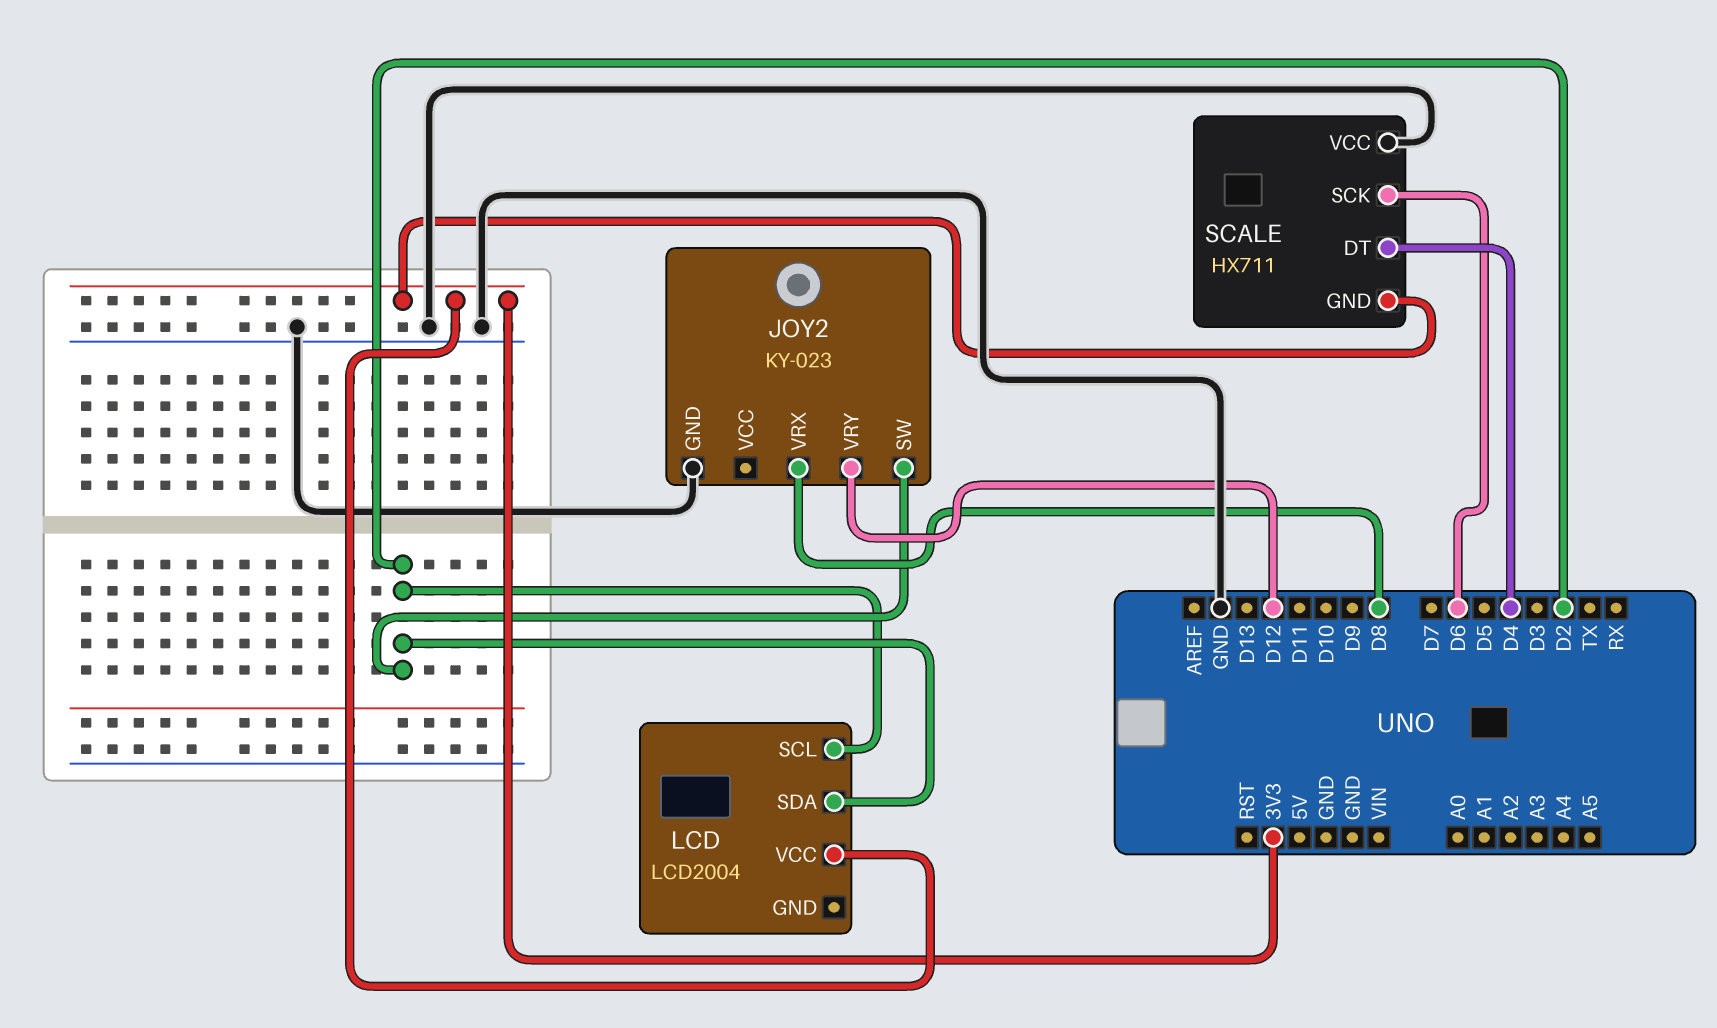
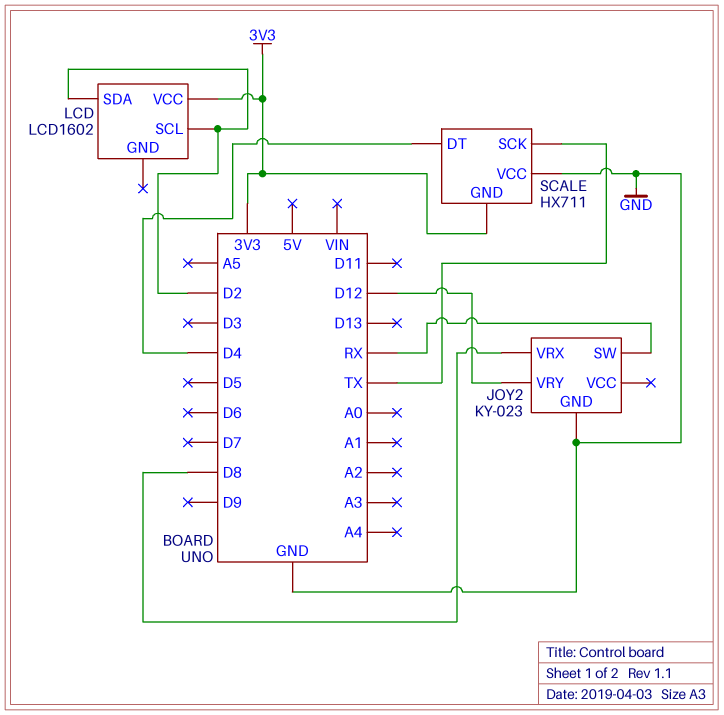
JOY2 pin SW: D2 -> RX
LCD: LCD2004 -> LCD1602
SCALE pin SCK: D6 -> TX

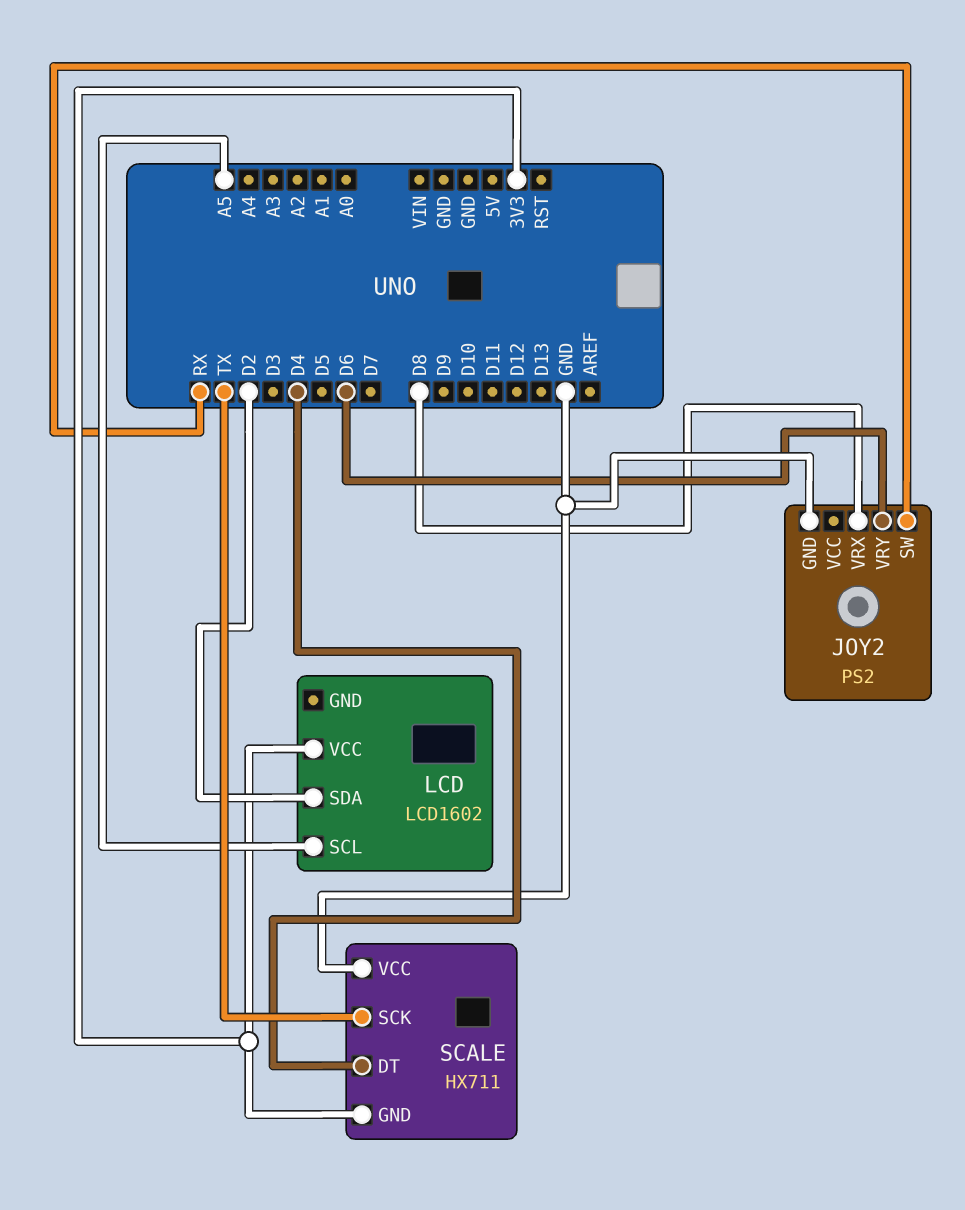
JOY2: KY-023 -> PS2
JOY2 pin VRY: D12 -> D6
LCD pin SCL: D2 -> A5

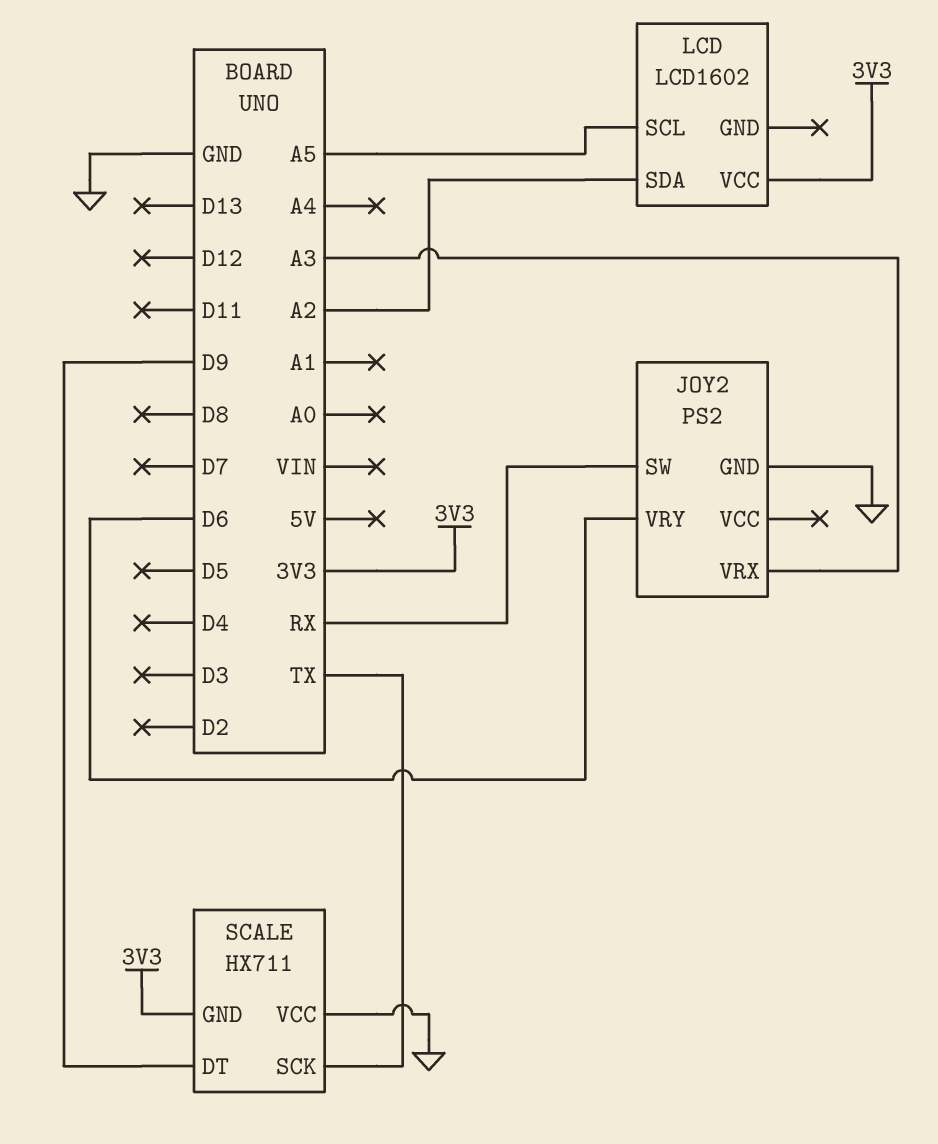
JOY2 pin VRX: D8 -> A3
LCD pin SDA: D2 -> A2
SCALE pin DT: D4 -> D9

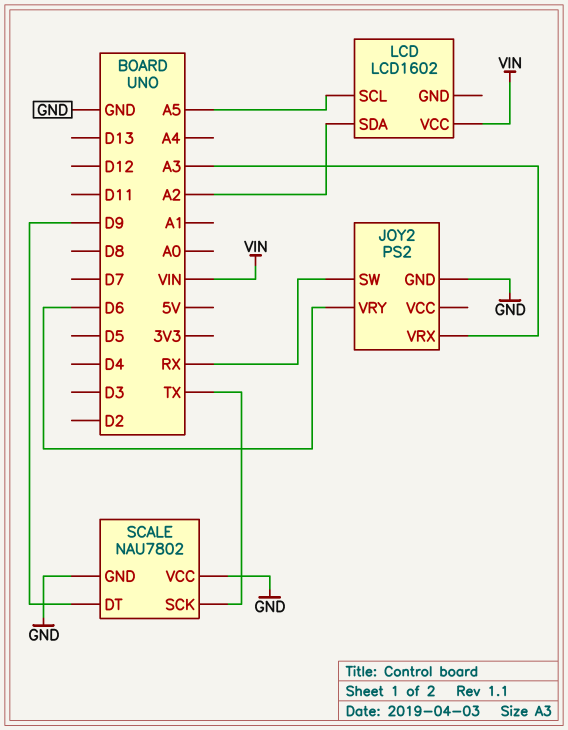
LCD pin VCC: 3V3 -> VIN
SCALE: HX711 -> NAU7802
SCALE pin GND: 3V3 -> GND

